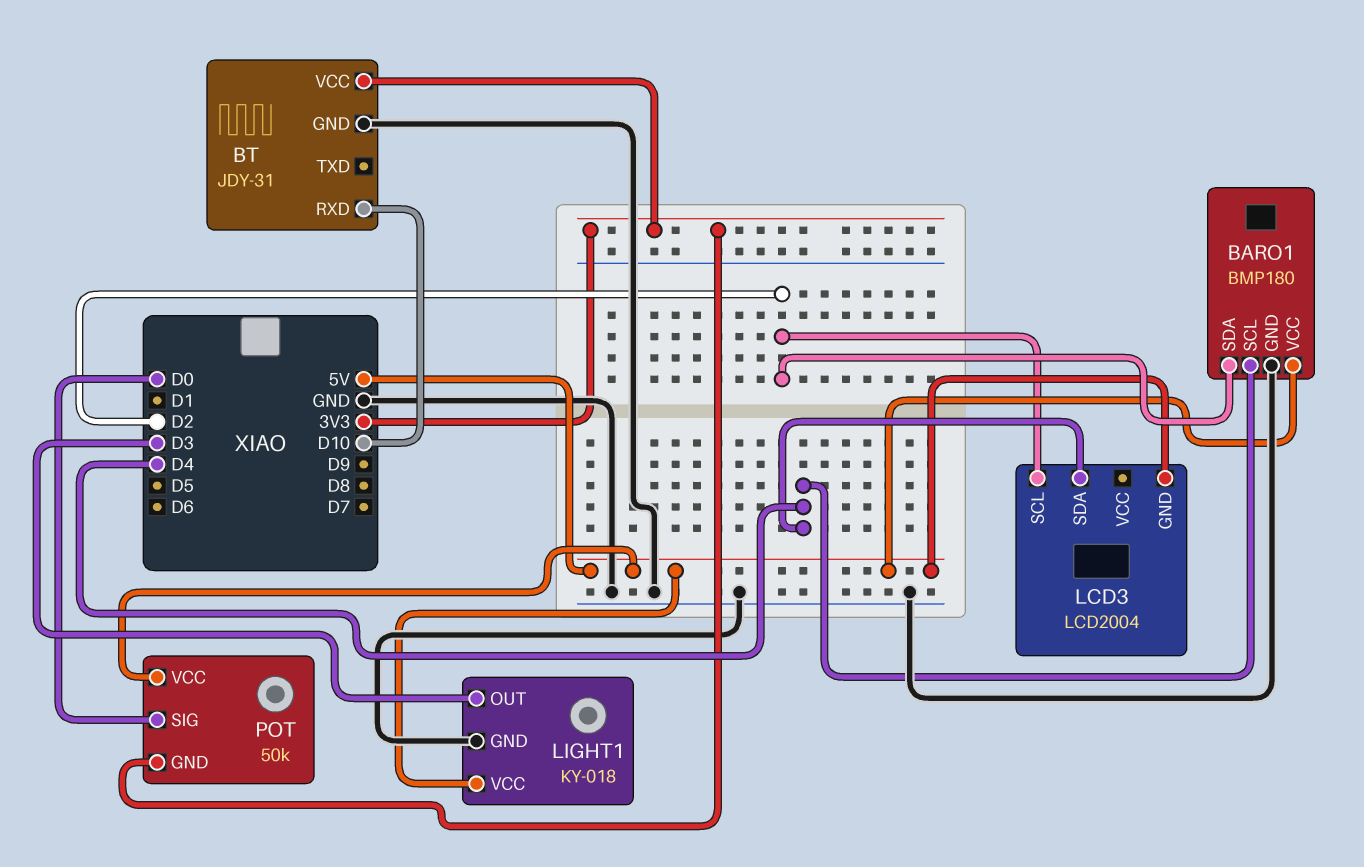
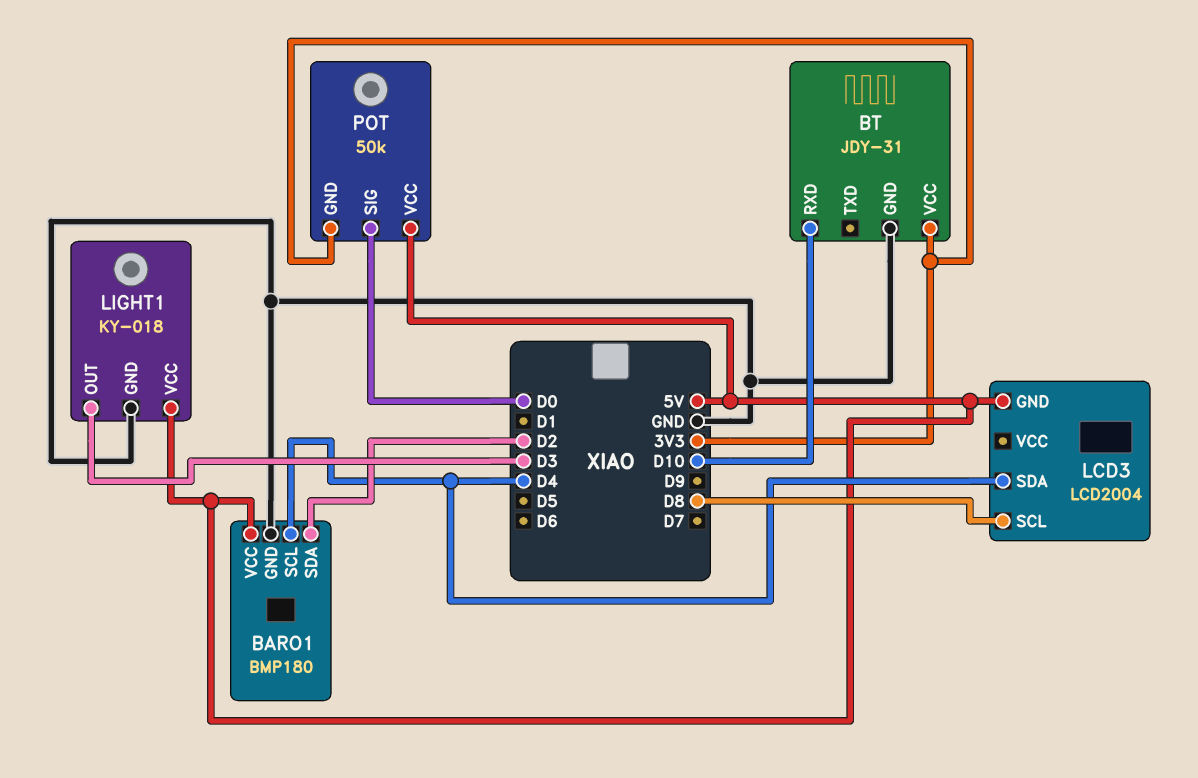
LCD3 pin SCL: D2 -> D8

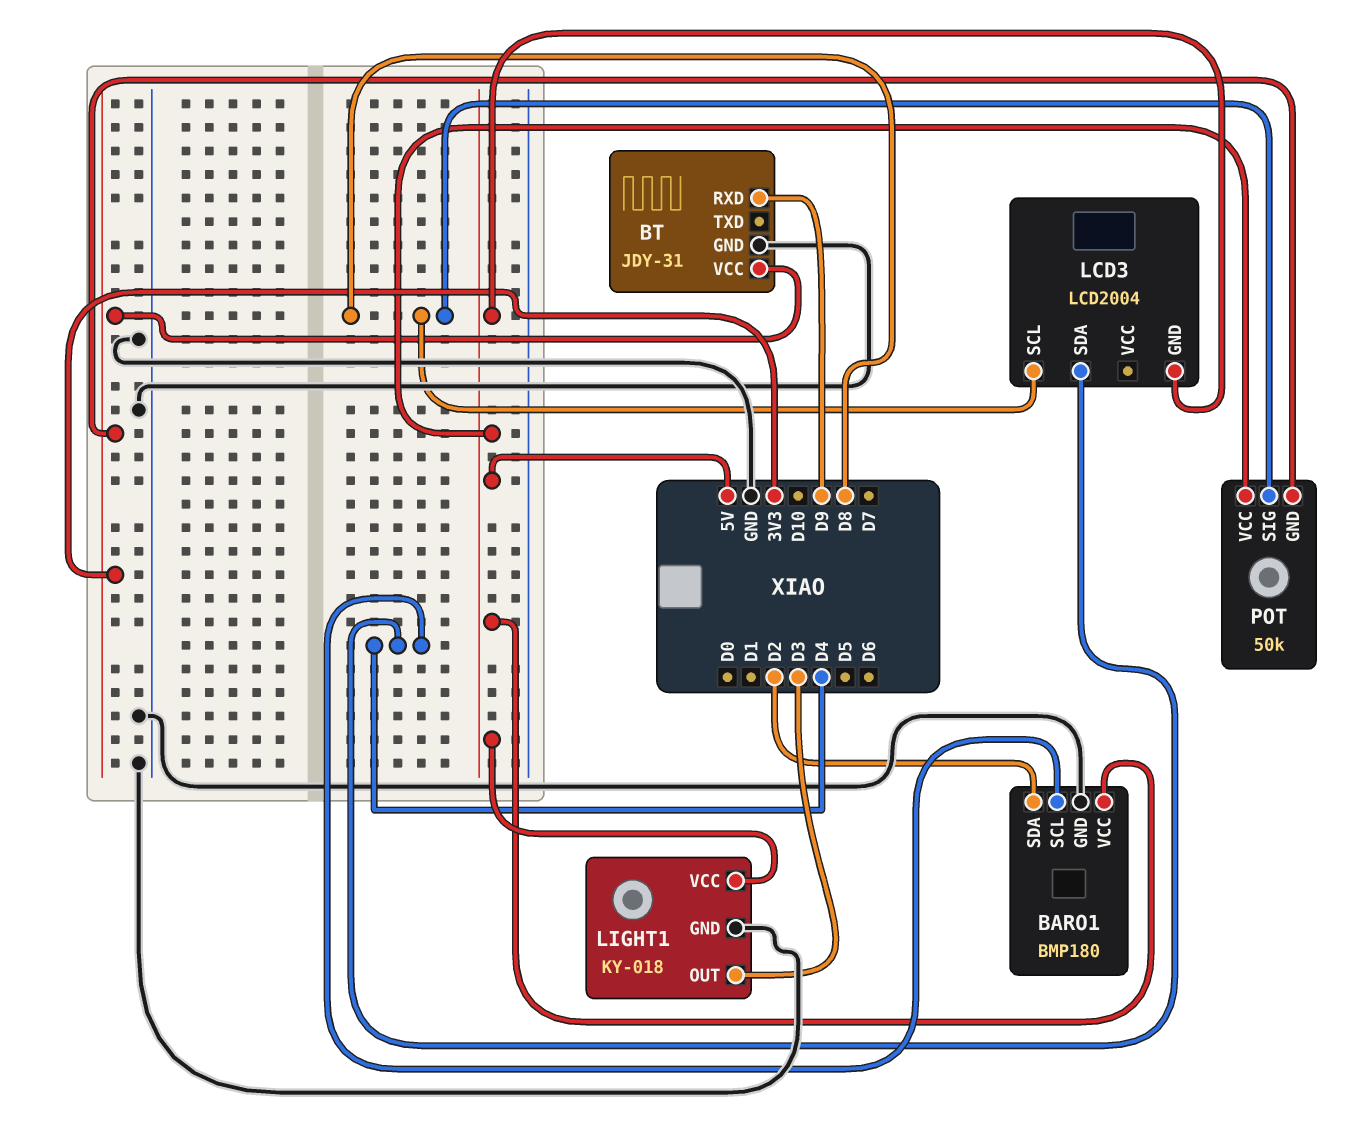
BT pin RXD: D10 -> D9
POT pin SIG: D0 -> D8

